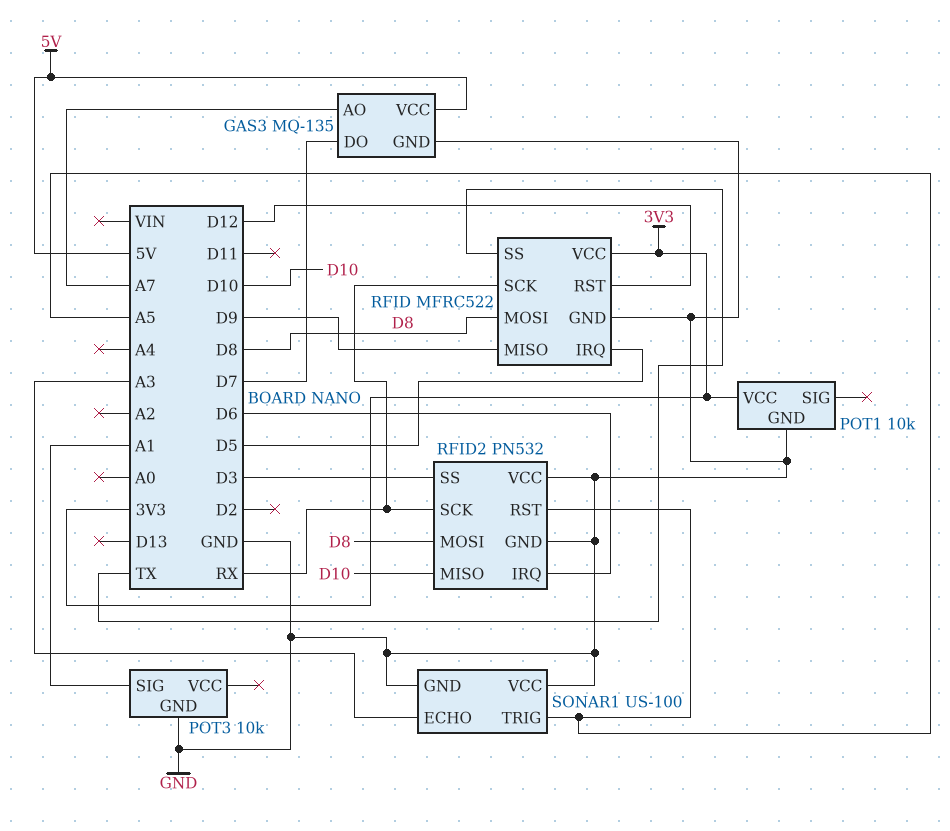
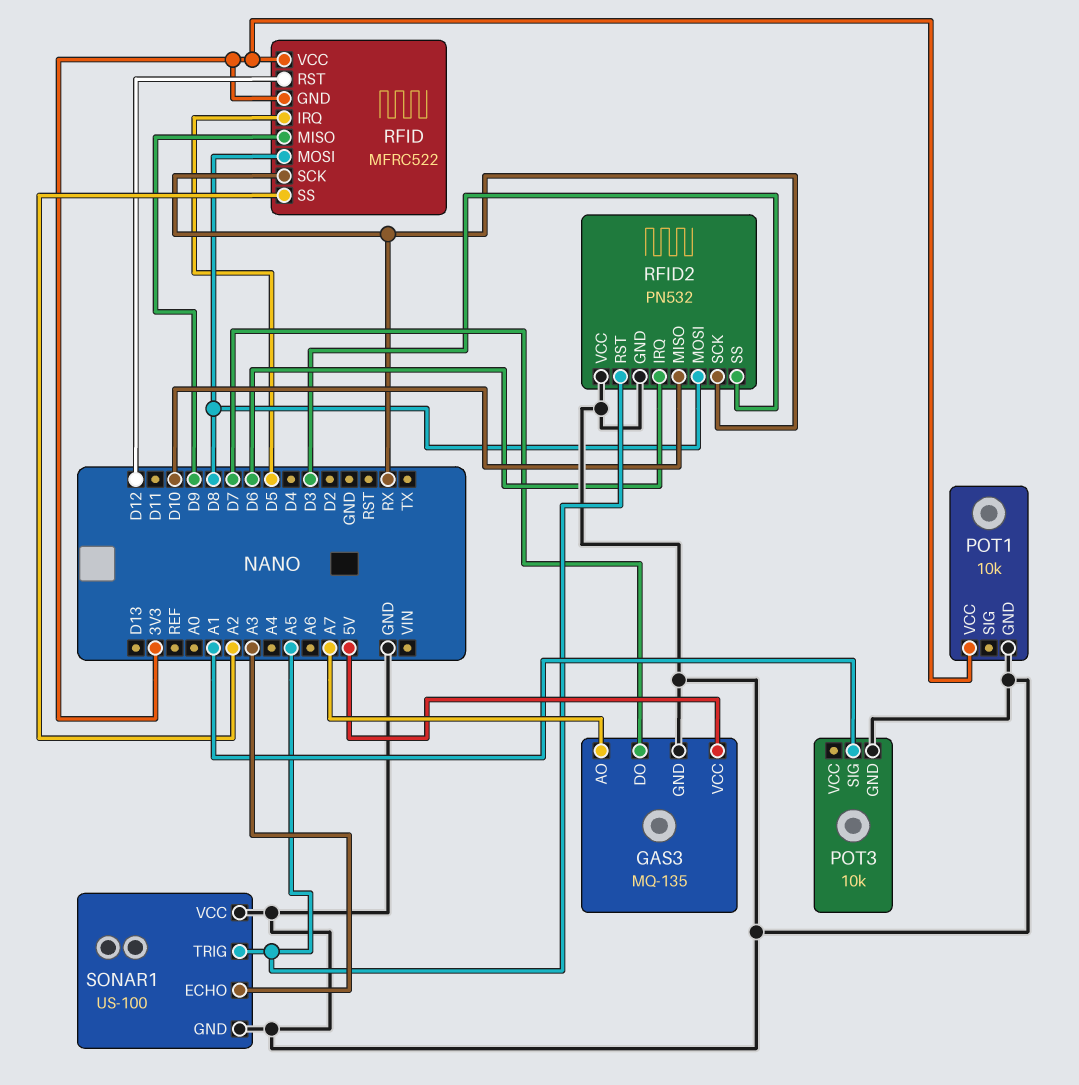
RFID pin GND: GND -> 3V3
RFID pin SS: TX -> A2

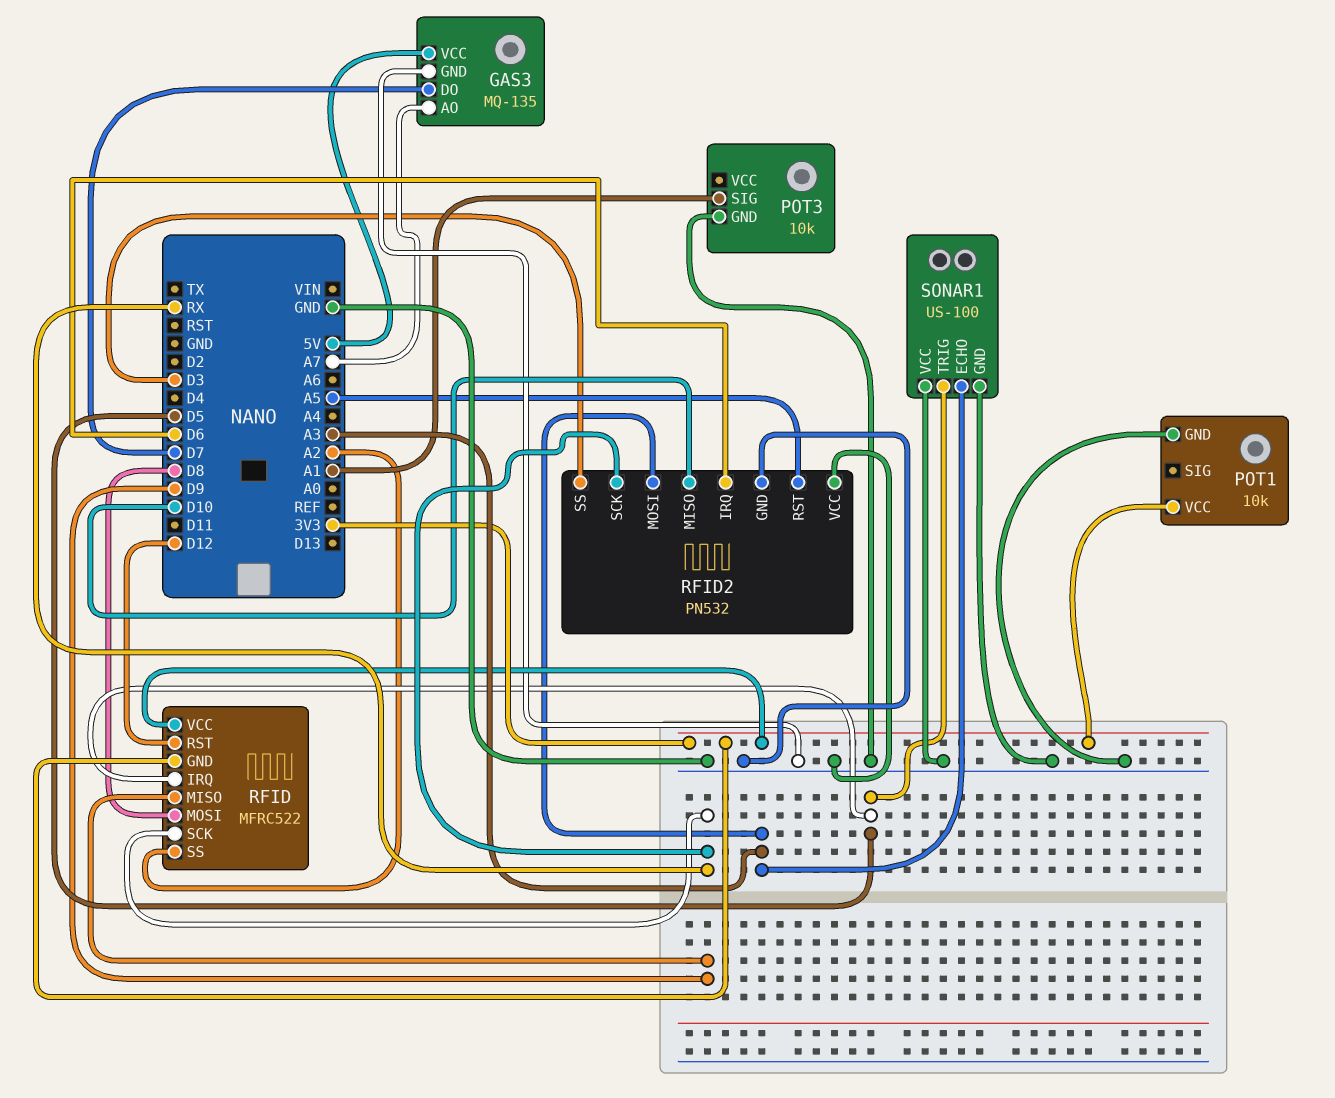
RFID2 pin MOSI: D8 -> A3
SONAR1 pin TRIG: A5 -> D5

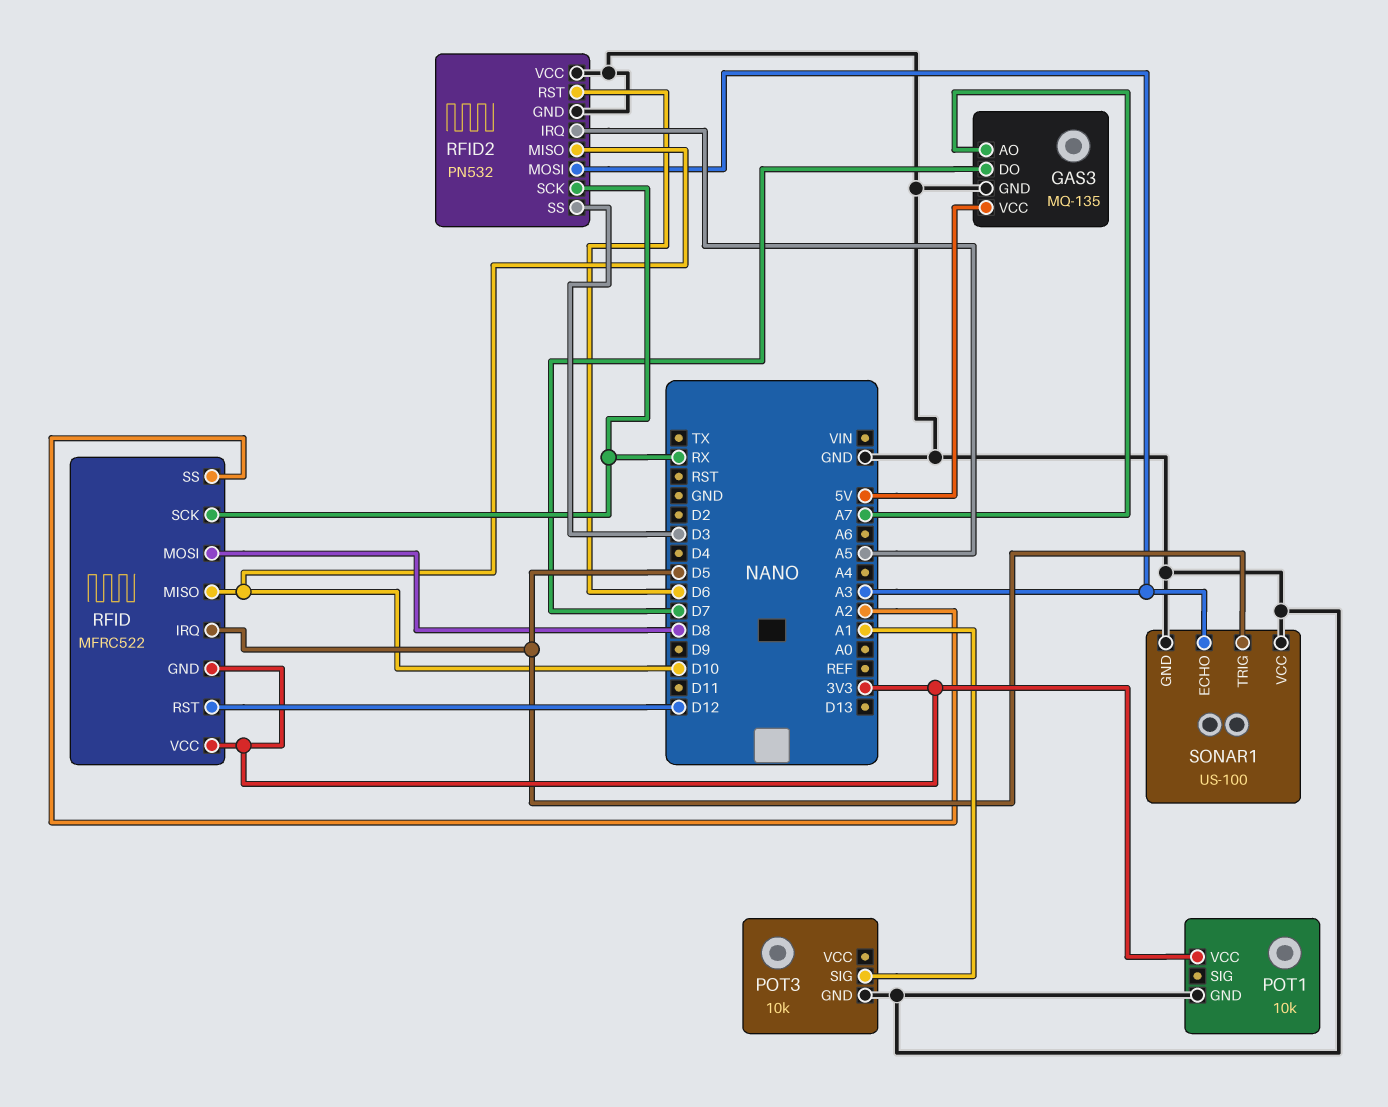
RFID pin MISO: D9 -> D10
RFID2 pin IRQ: D6 -> A5
RFID2 pin RST: A5 -> D6

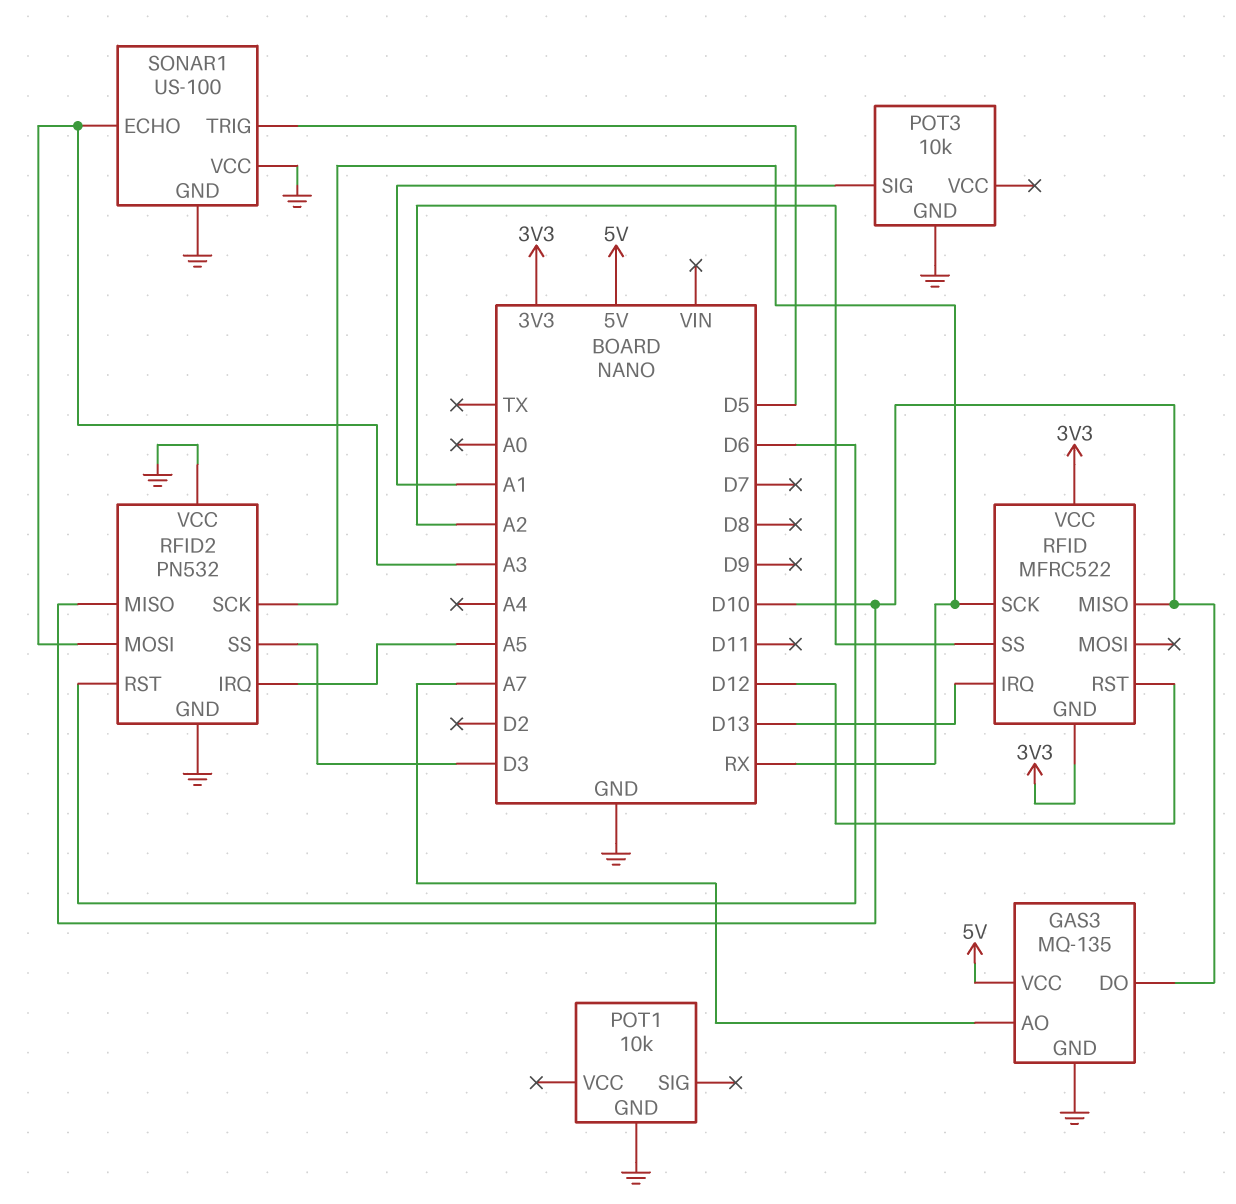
GAS3 pin DO: D7 -> D10
POT1 pin VCC: 3V3 -> none
RFID pin IRQ: D5 -> D13
RFID pin MOSI: D8 -> none

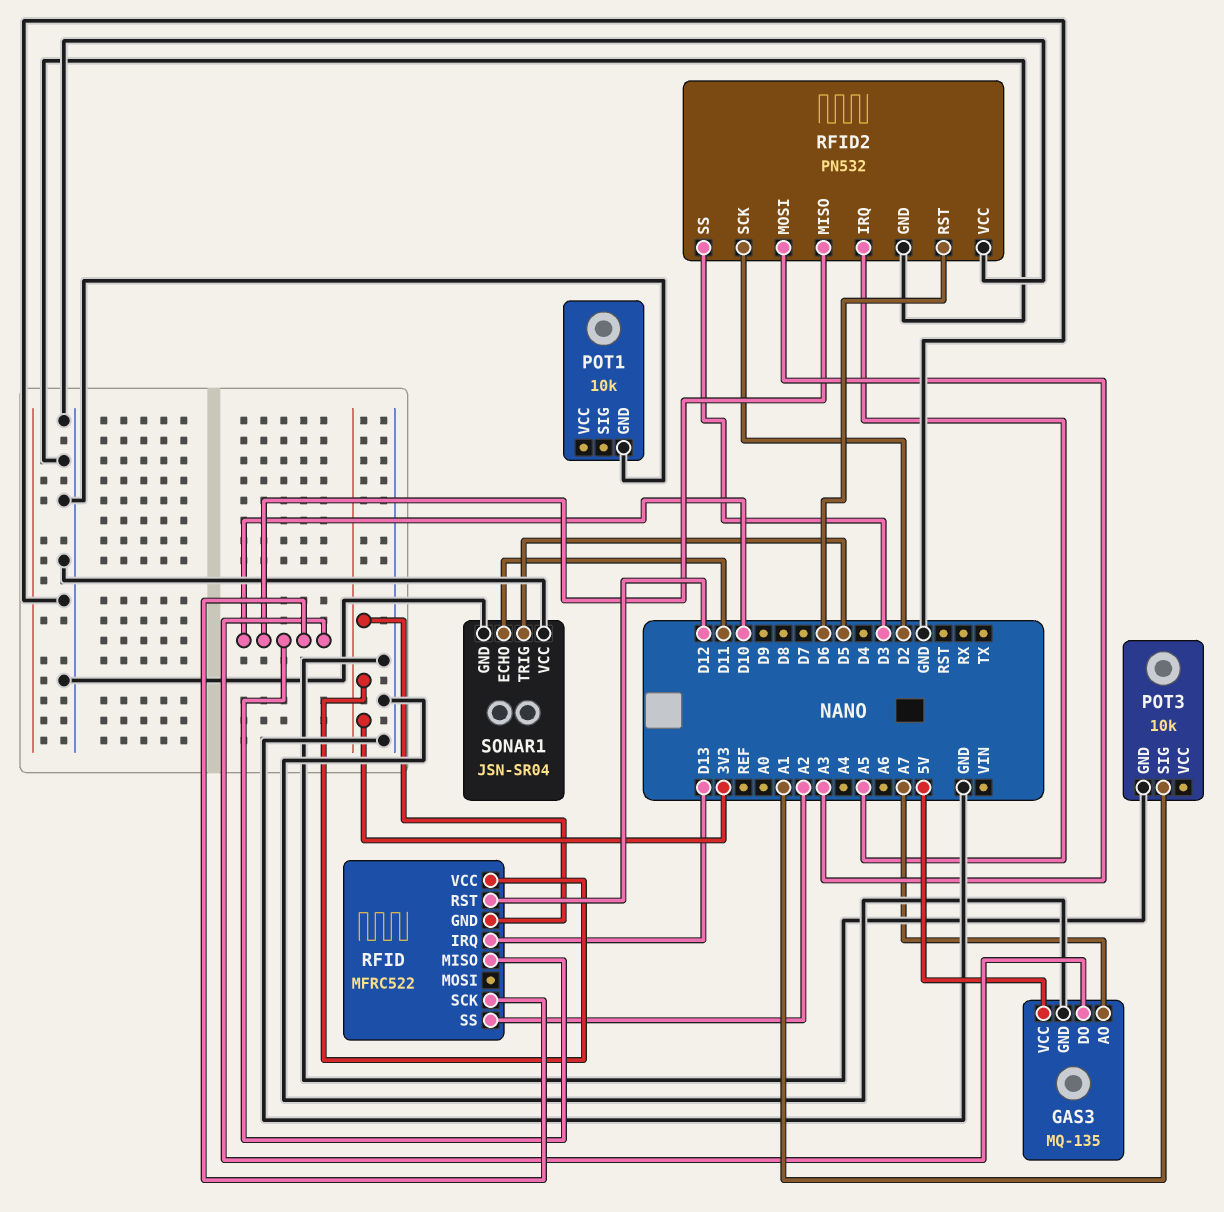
RFID pin SCK: RX -> D10
RFID2 pin SCK: RX -> D2
SONAR1: US-100 -> JSN-SR04
SONAR1 pin ECHO: A3 -> D11

